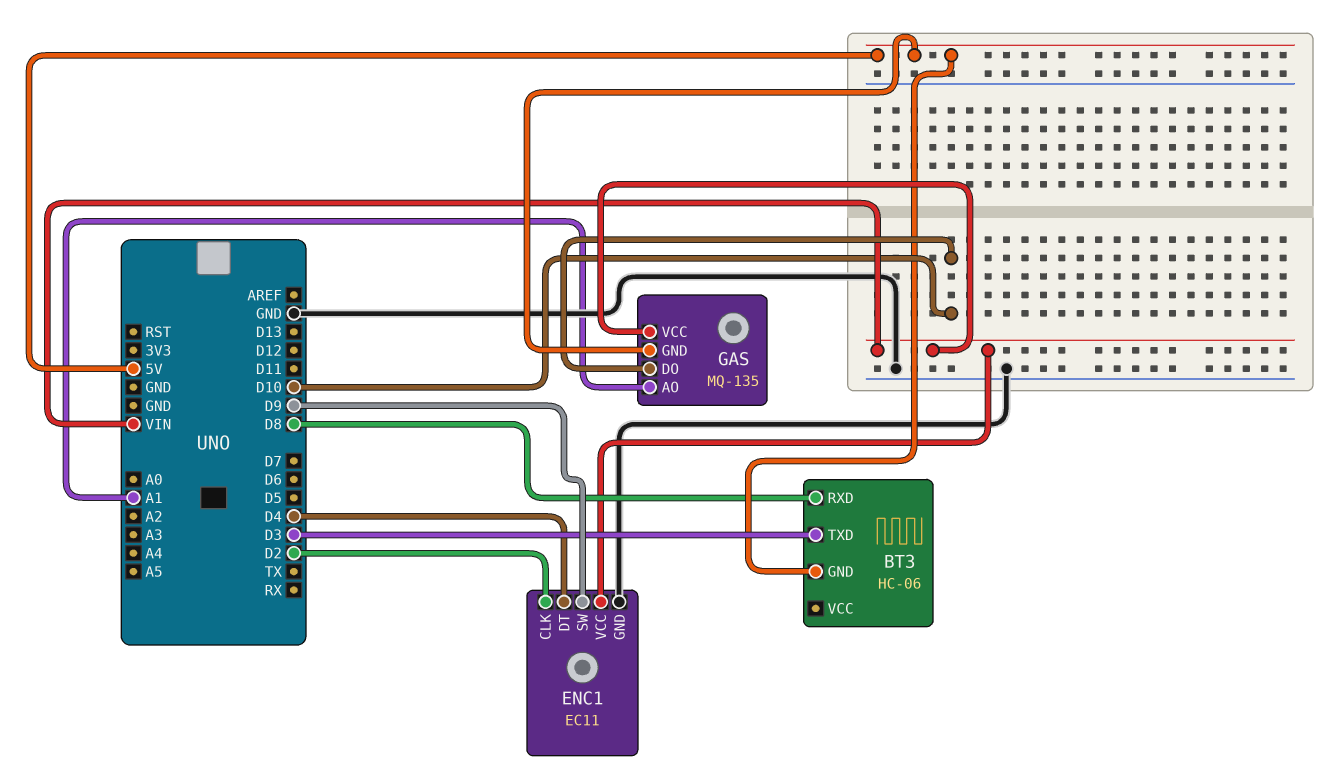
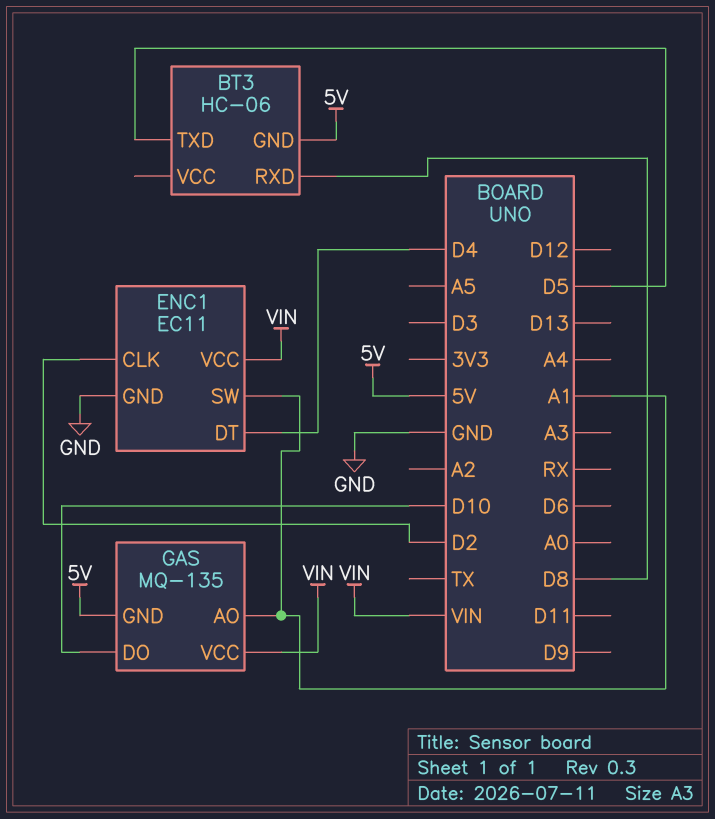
BT3 pin TXD: D3 -> D5
ENC1 pin SW: D9 -> A1

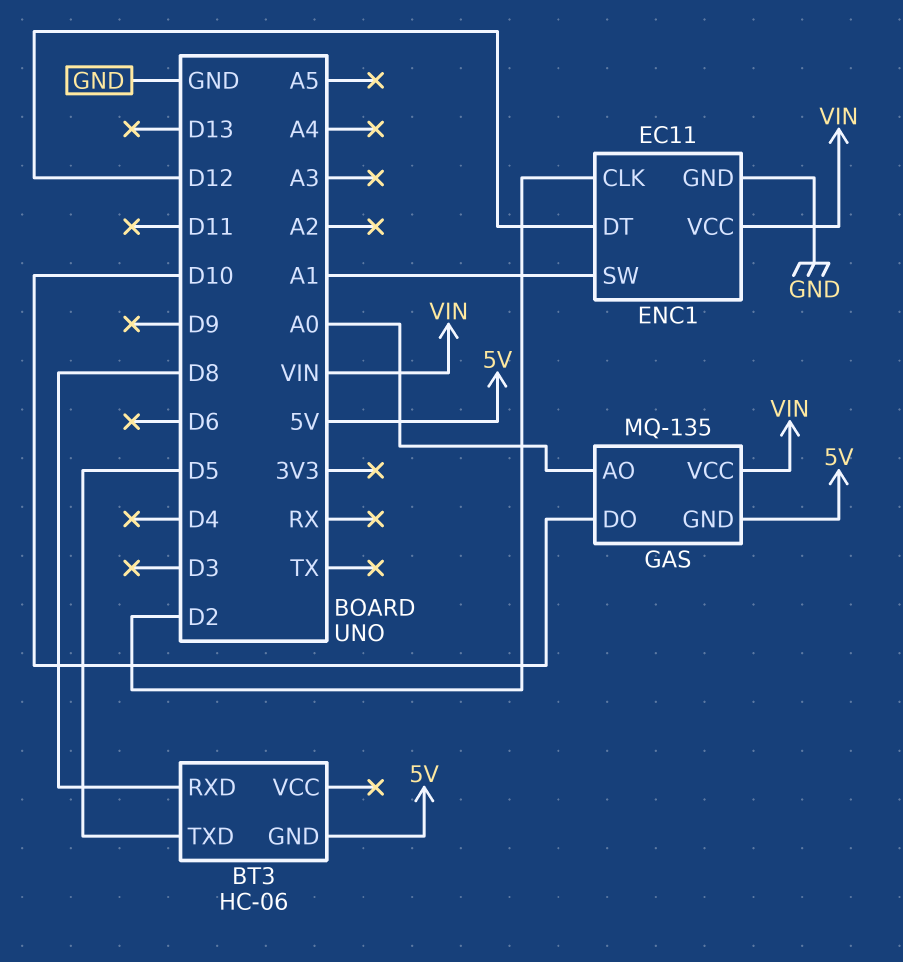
ENC1 pin DT: D4 -> D12
GAS pin AO: A1 -> A0

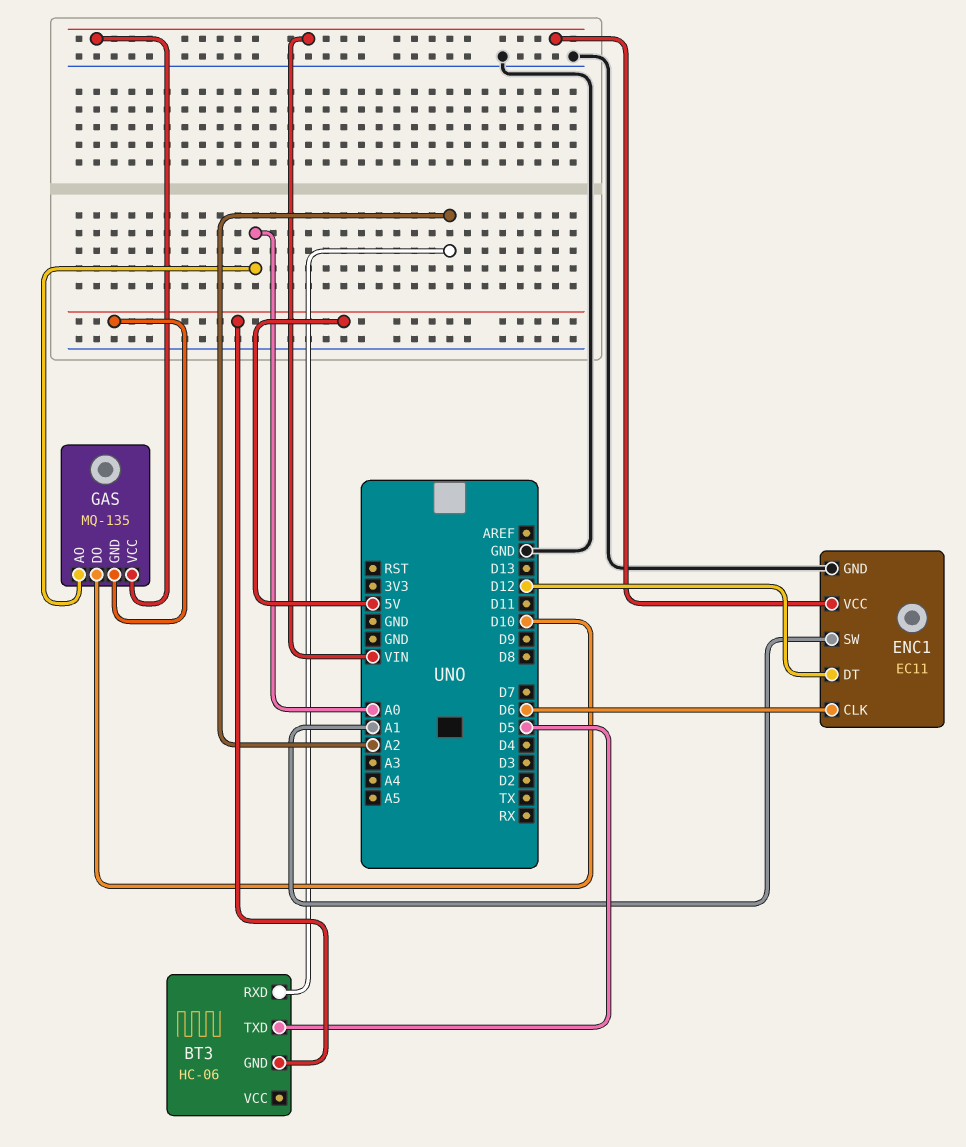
BT3 pin RXD: D8 -> A2
ENC1 pin CLK: D2 -> D6

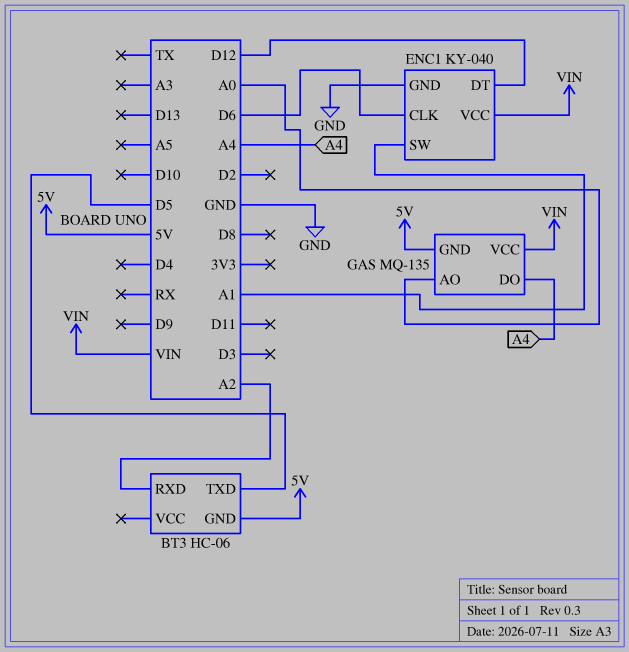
ENC1: EC11 -> KY-040
GAS pin DO: D10 -> A4

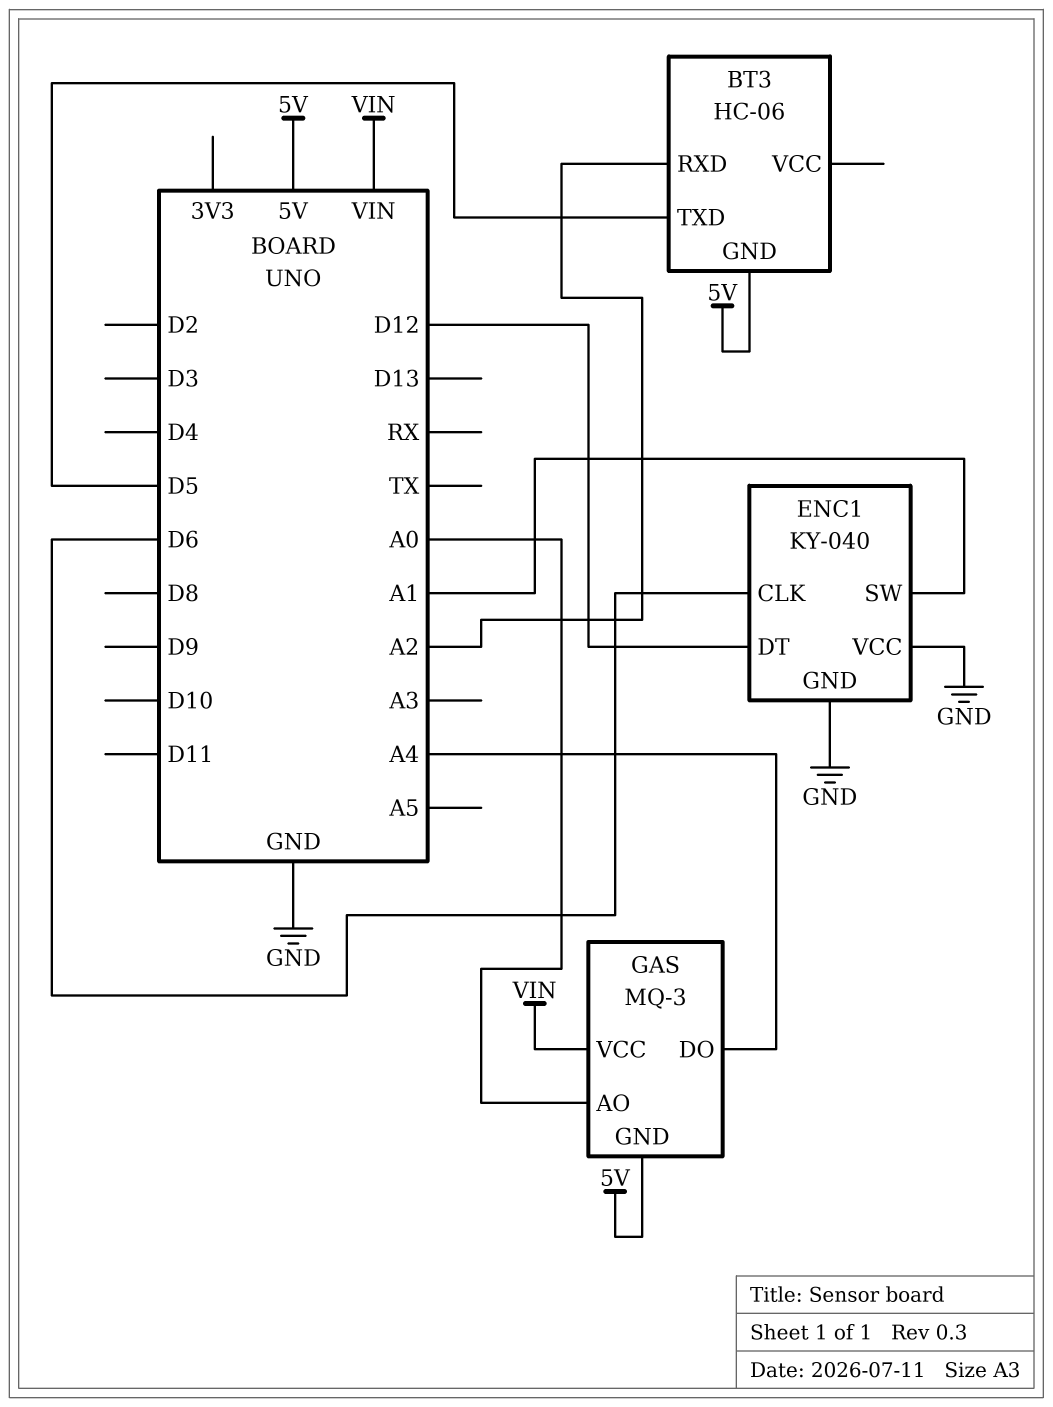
ENC1 pin VCC: VIN -> GND
GAS: MQ-135 -> MQ-3

